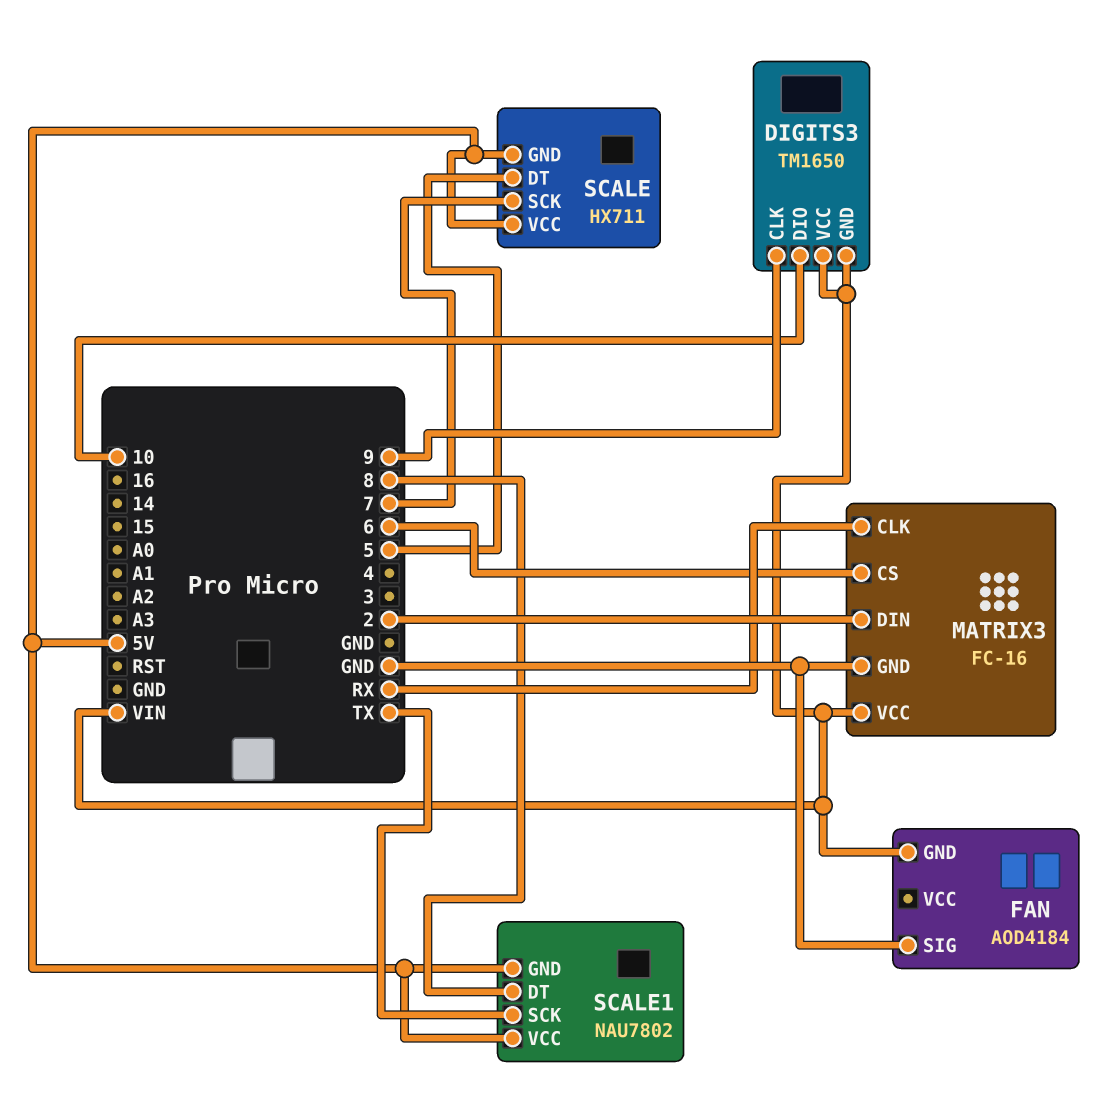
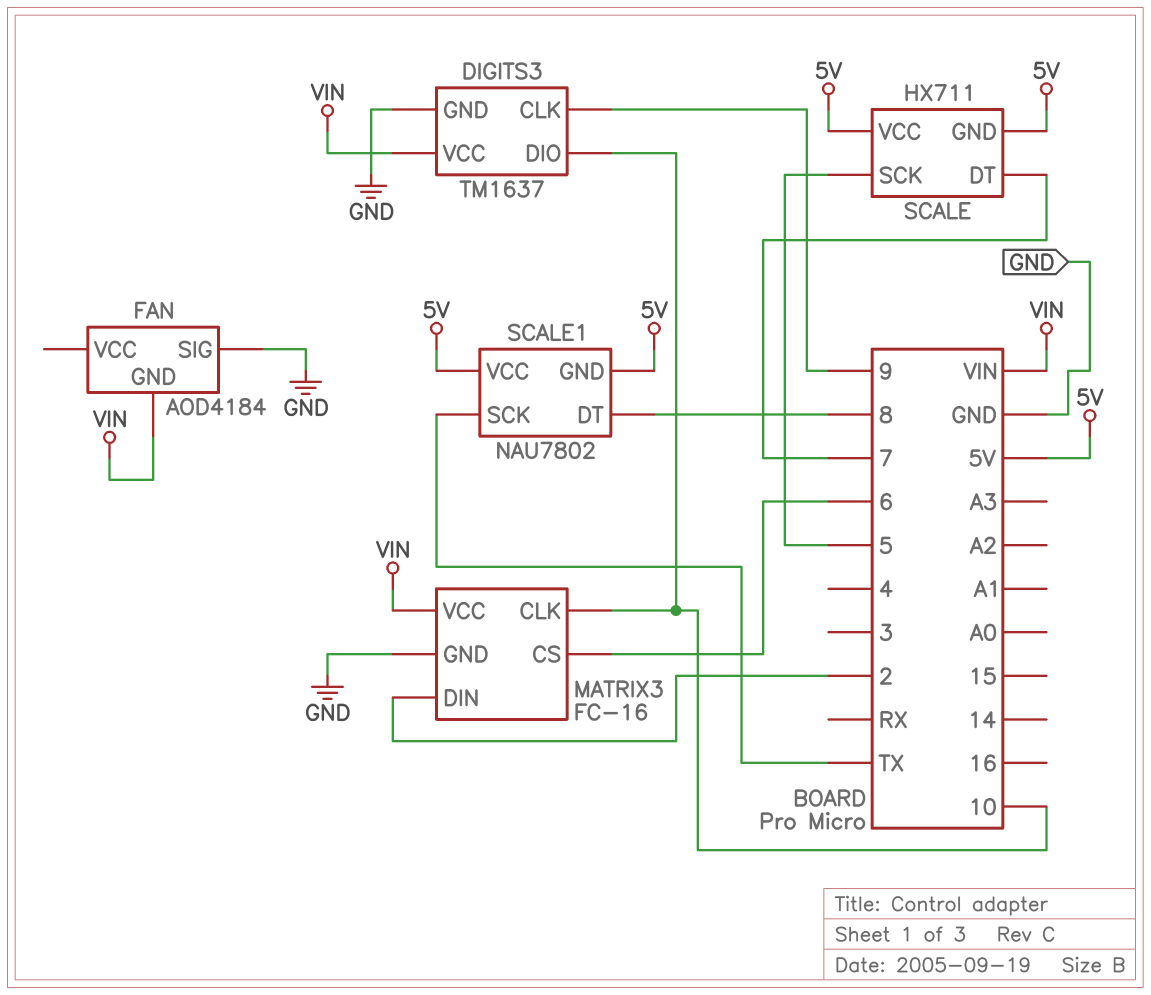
DIGITS3: TM1650 -> TM1637
DIGITS3 pin GND: VIN -> GND
MATRIX3 pin CLK: RX -> 10
SCALE pin DT: 5 -> 7
SCALE pin SCK: 7 -> 5

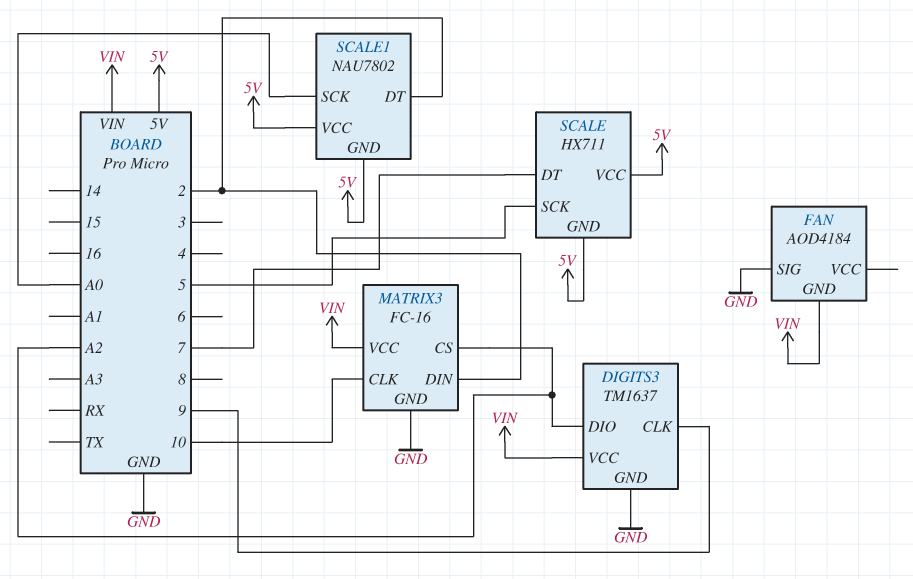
DIGITS3 pin DIO: 10 -> A2
MATRIX3 pin CS: 6 -> A2
SCALE1 pin DT: 8 -> 2
SCALE1 pin SCK: TX -> A0

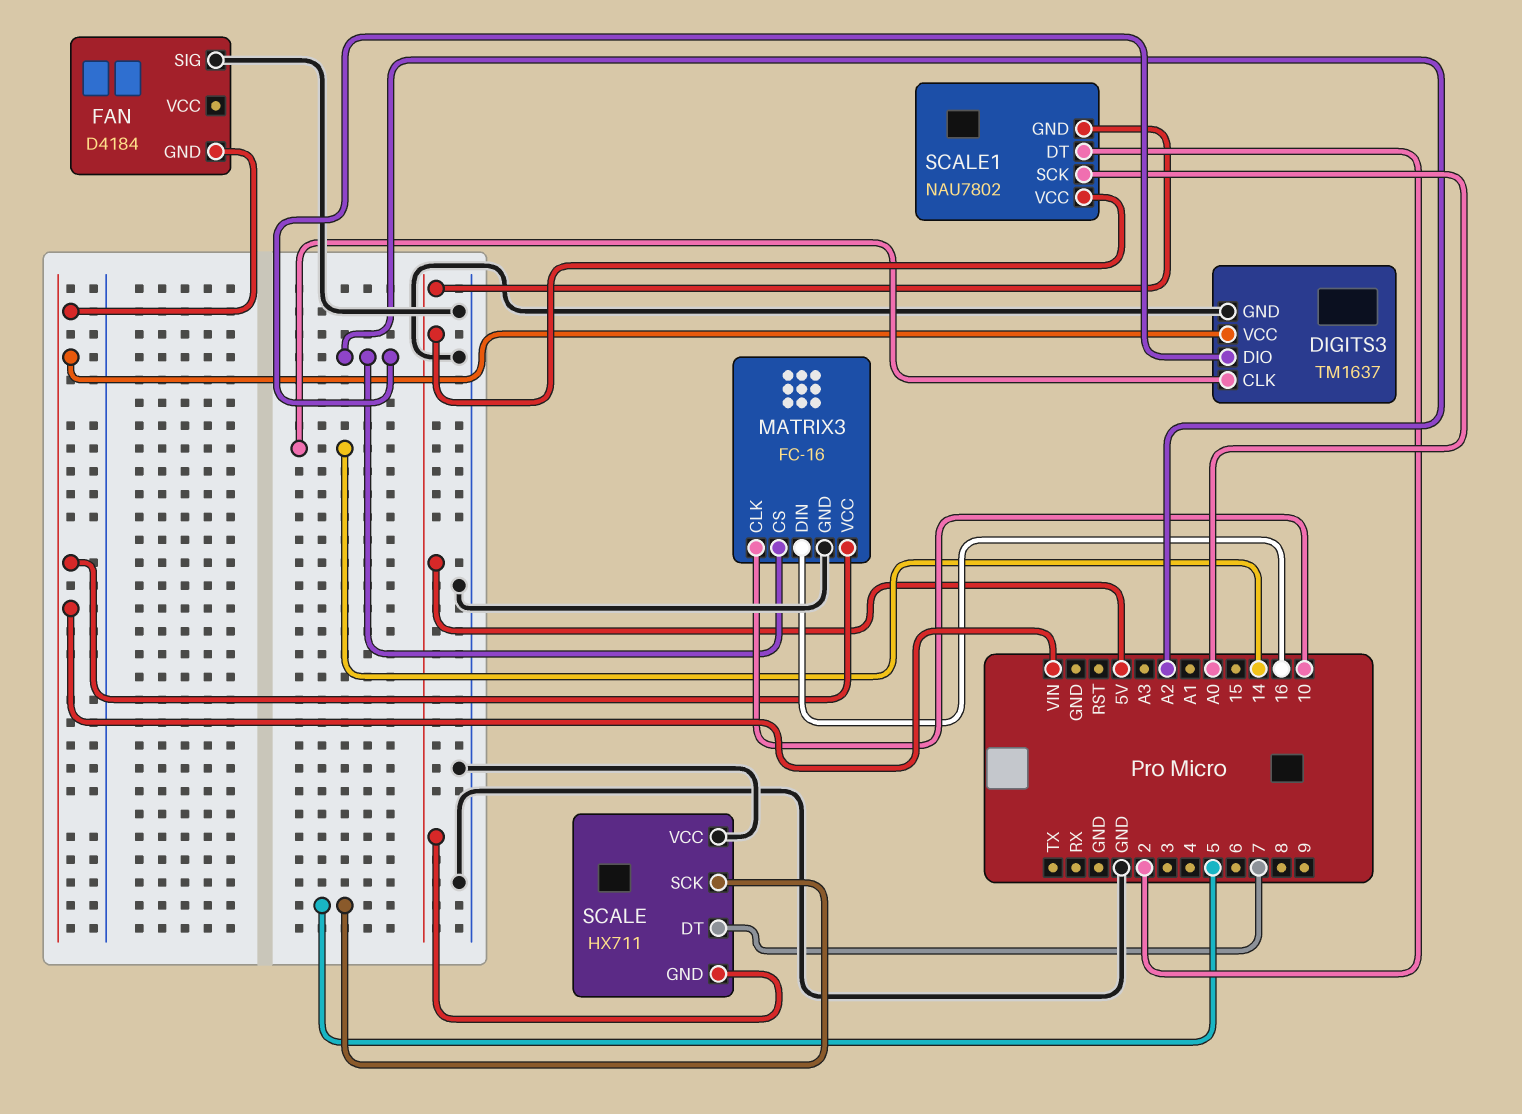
DIGITS3 pin CLK: 9 -> 14
FAN: AOD4184 -> D4184
MATRIX3 pin DIN: 2 -> 16
SCALE pin VCC: 5V -> GND

